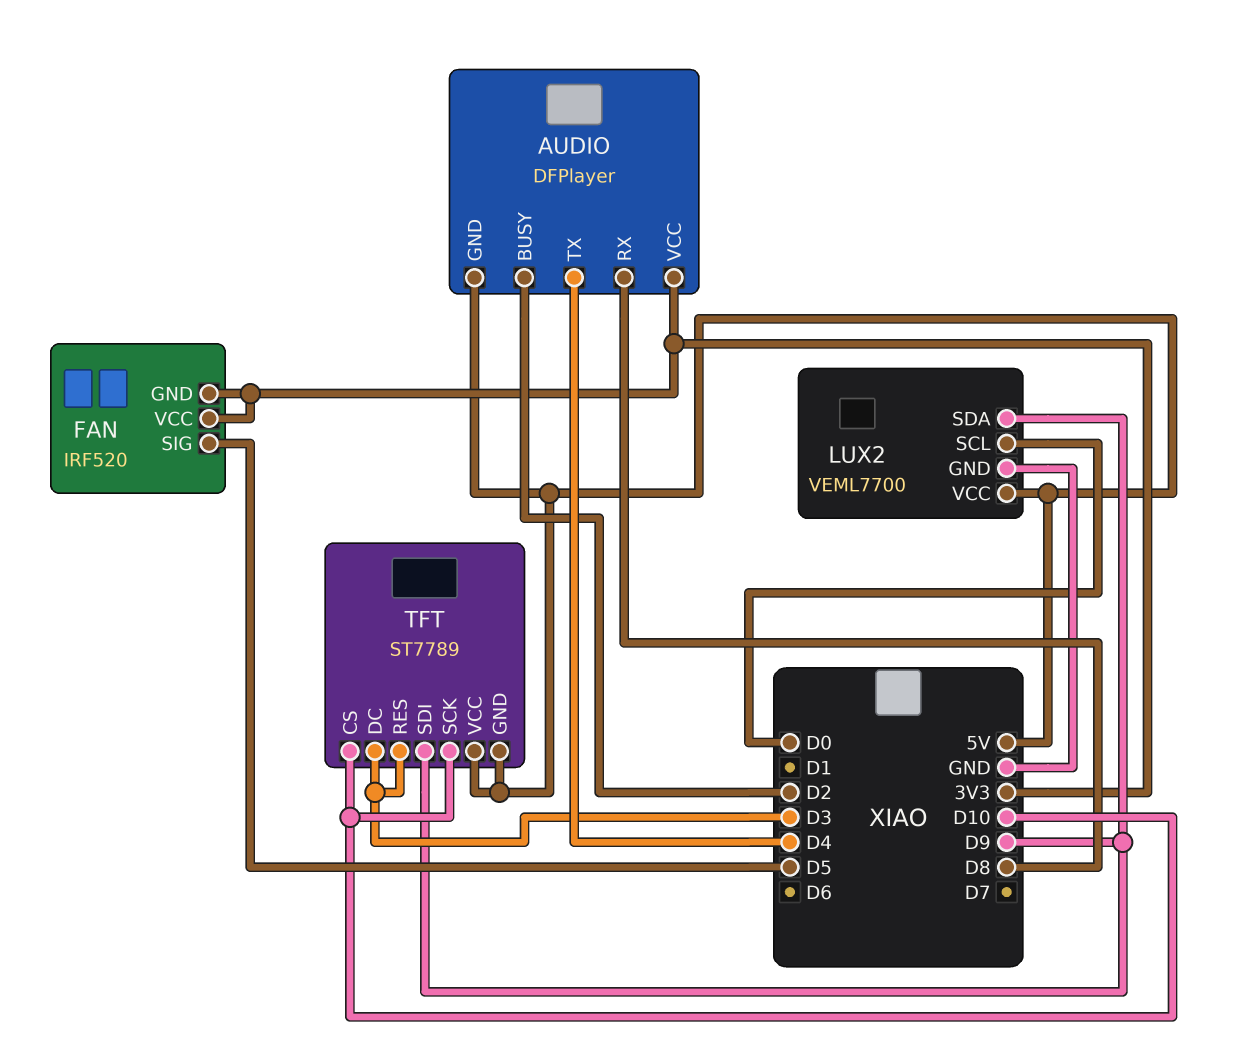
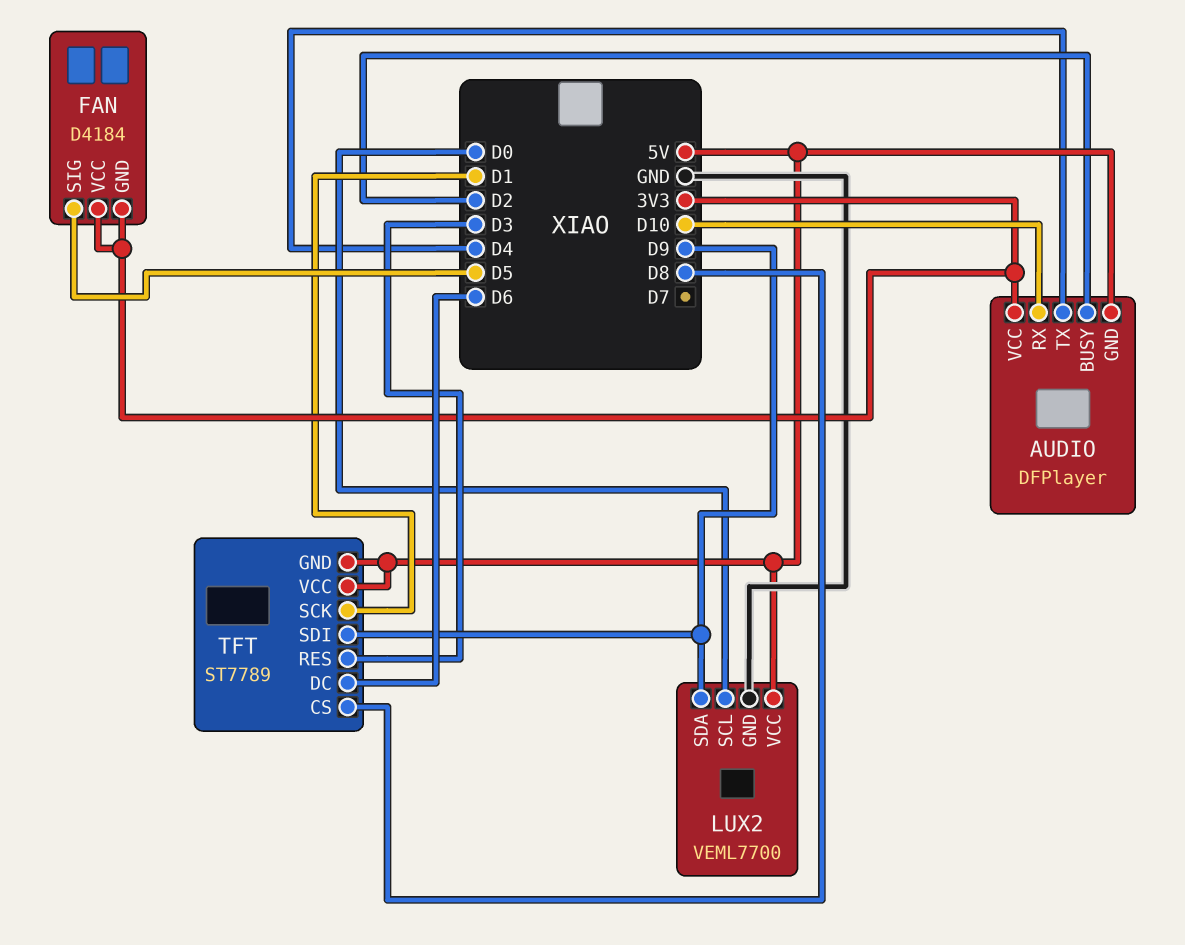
AUDIO pin RX: D8 -> D10
FAN: IRF520 -> D4184
TFT pin CS: D10 -> D8
TFT pin DC: D3 -> D6
TFT pin SCK: D10 -> D1

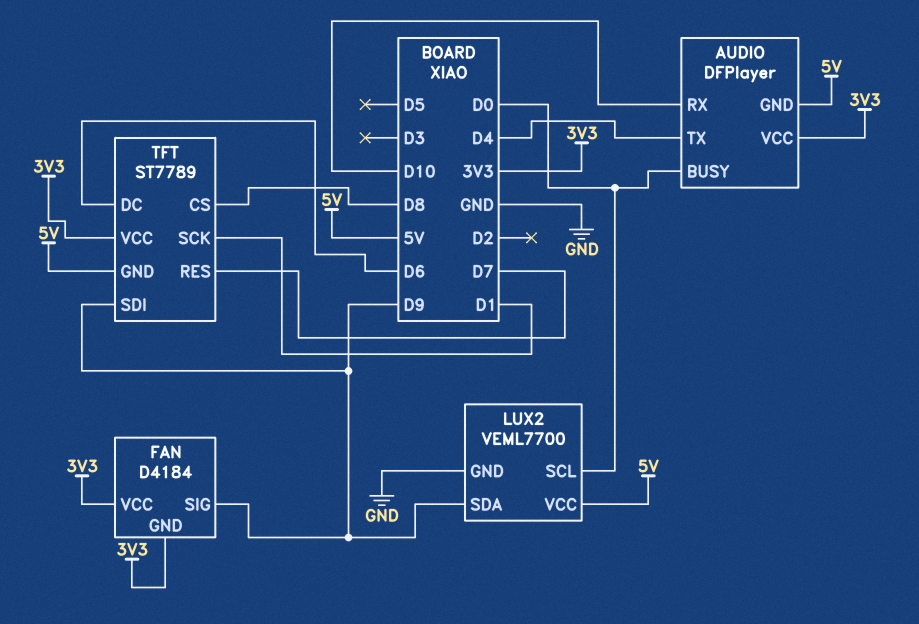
AUDIO pin BUSY: D2 -> D0
FAN pin SIG: D5 -> D9
TFT pin RES: D3 -> D7
TFT pin VCC: 5V -> 3V3

